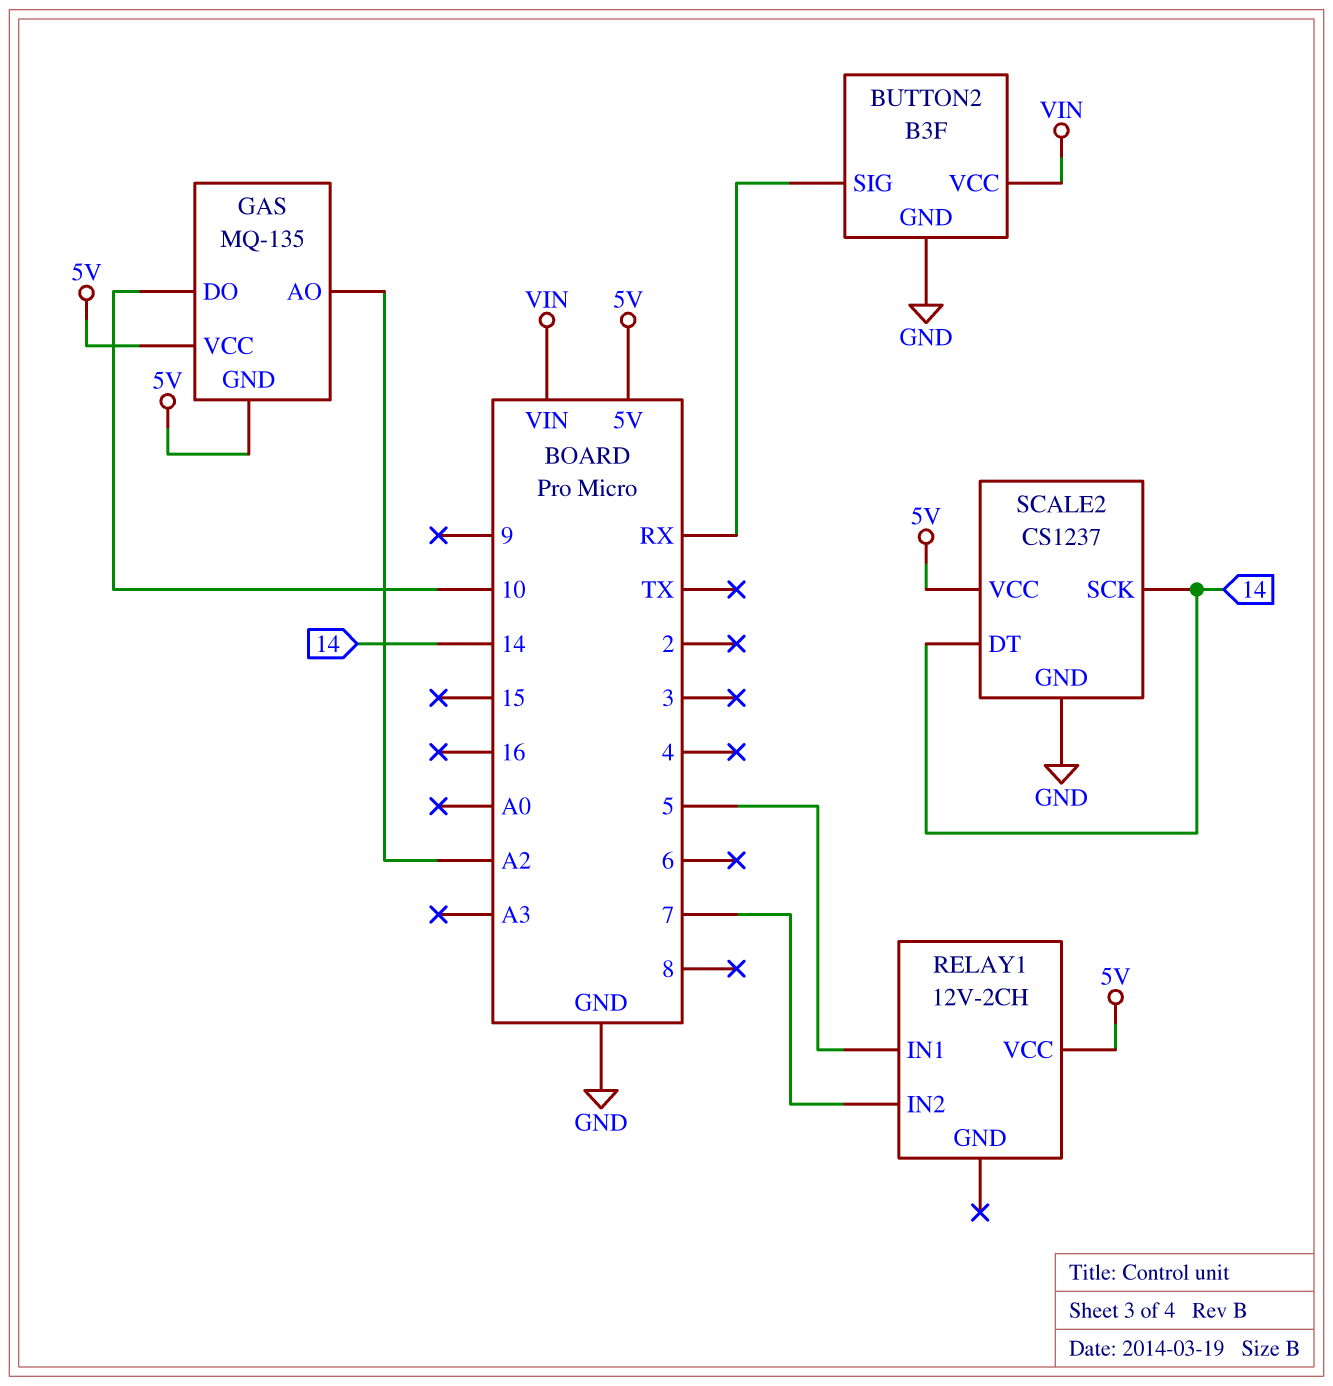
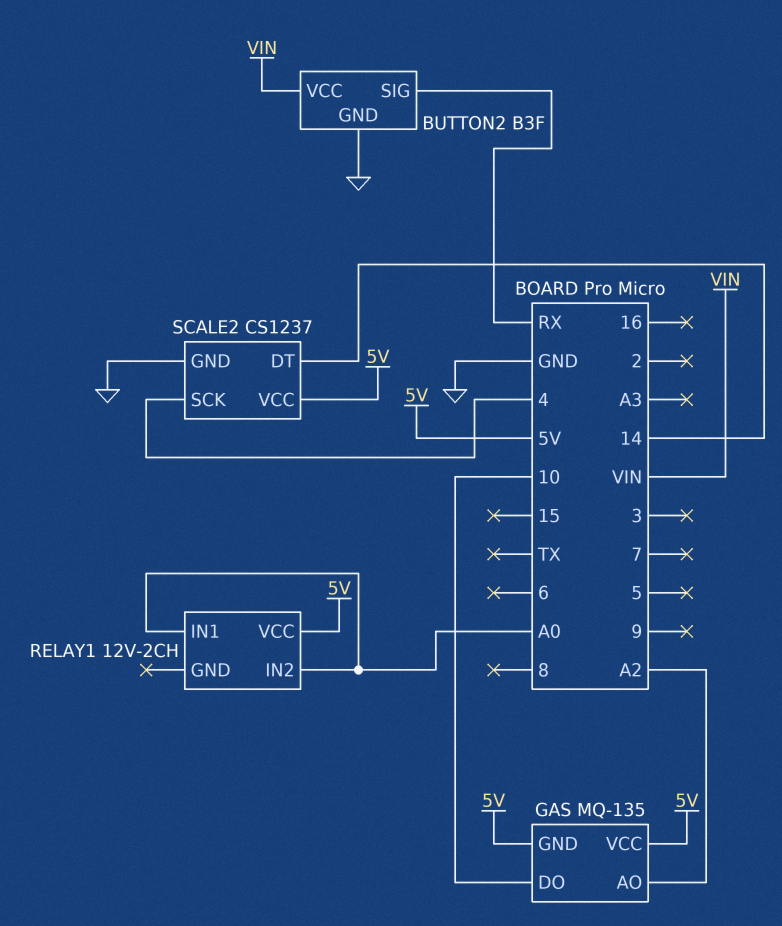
RELAY1 pin IN1: 5 -> A0
RELAY1 pin IN2: 7 -> A0
SCALE2 pin SCK: 14 -> 4

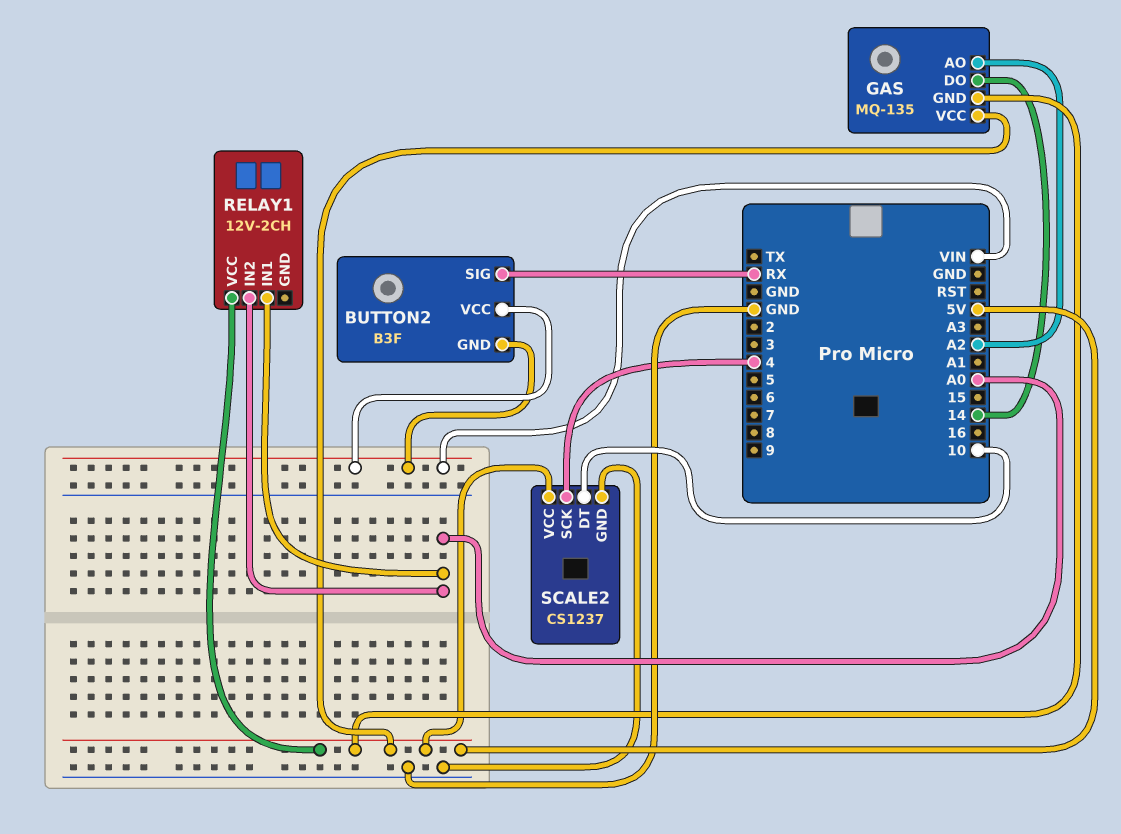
BUTTON2 pin GND: GND -> VIN
GAS pin DO: 10 -> 14
SCALE2 pin DT: 14 -> 10

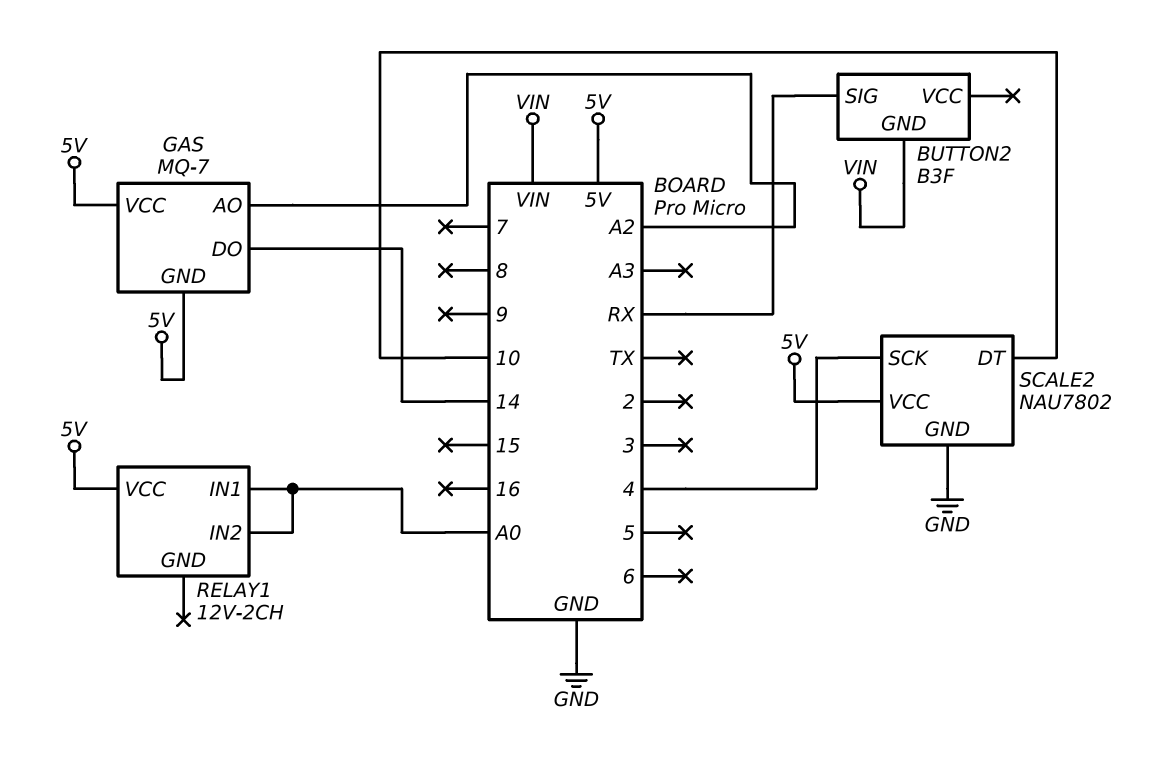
BUTTON2 pin VCC: VIN -> none
GAS: MQ-135 -> MQ-7
SCALE2: CS1237 -> NAU7802

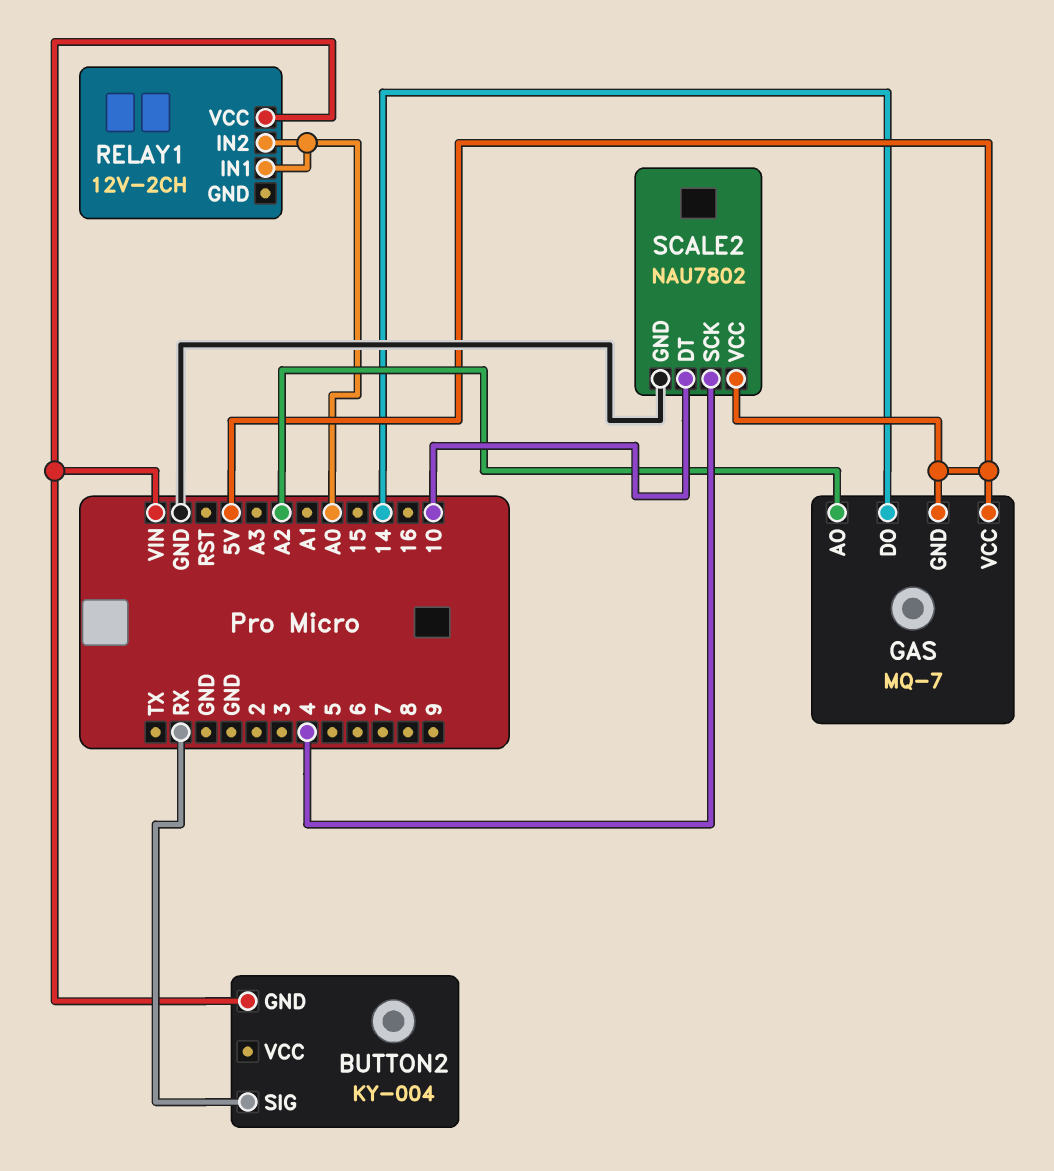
BUTTON2: B3F -> KY-004
RELAY1 pin VCC: 5V -> VIN

